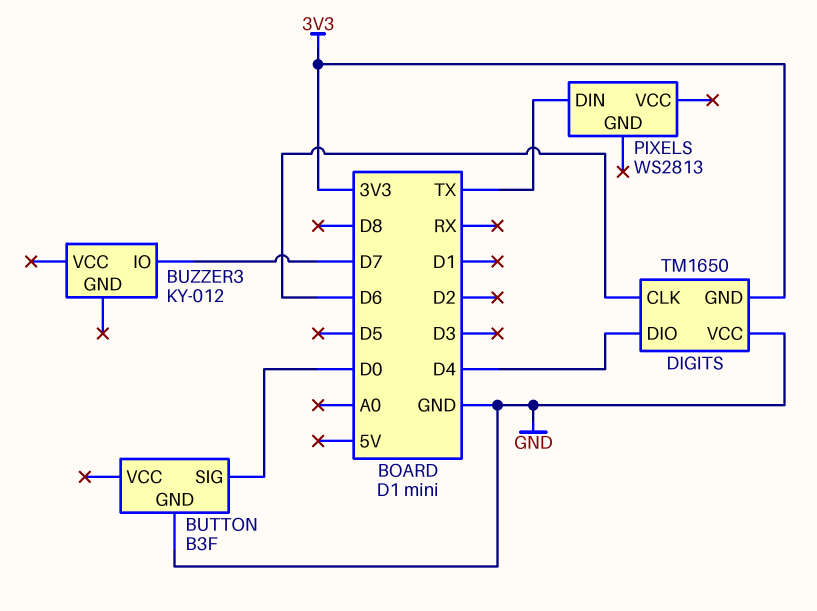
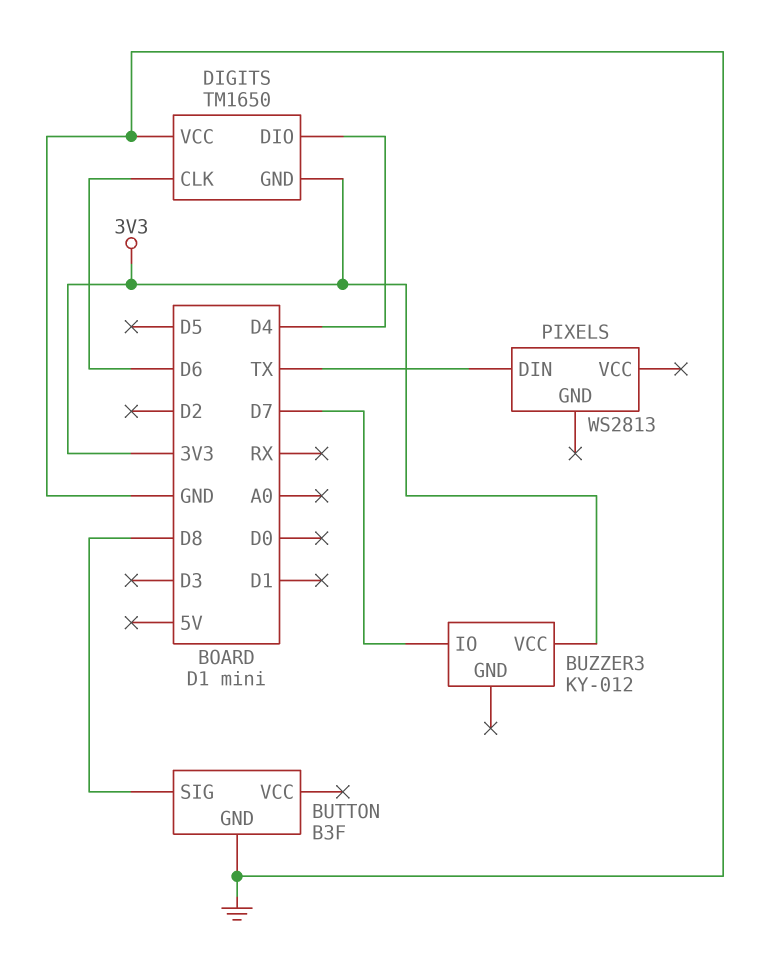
BUTTON pin SIG: D0 -> D8
BUZZER3 pin VCC: none -> 3V3

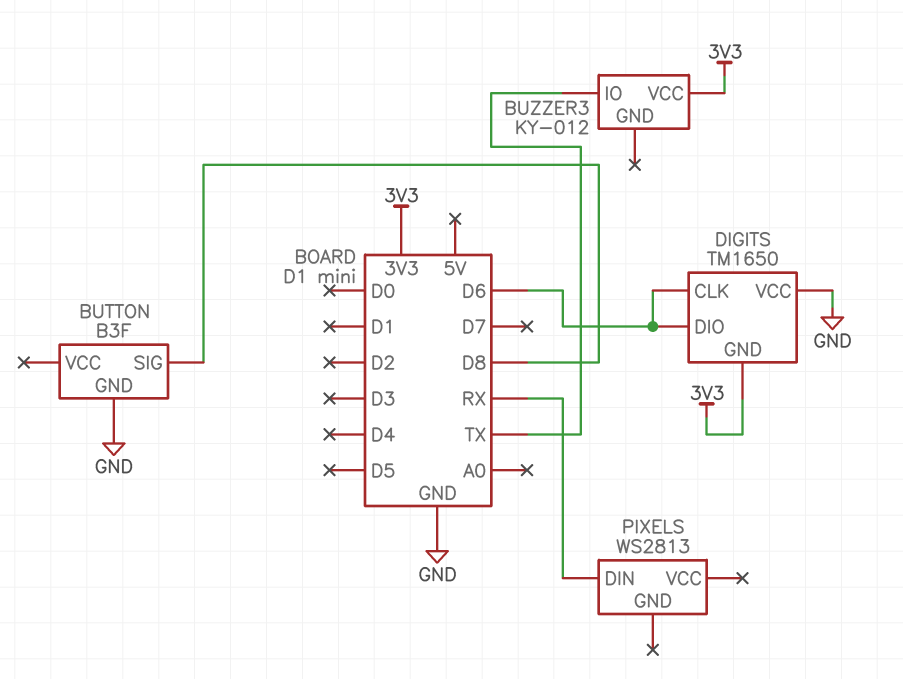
BUZZER3 pin IO: D7 -> TX
DIGITS pin DIO: D4 -> D6
PIXELS pin DIN: TX -> RX

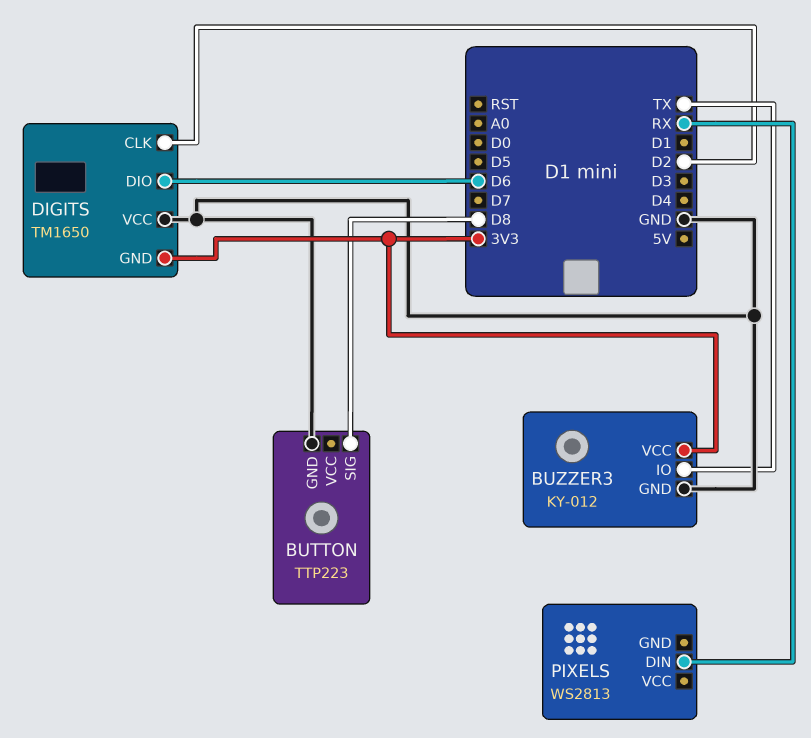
BUTTON: B3F -> TTP223
BUZZER3 pin GND: none -> GND
DIGITS pin CLK: D6 -> D2

